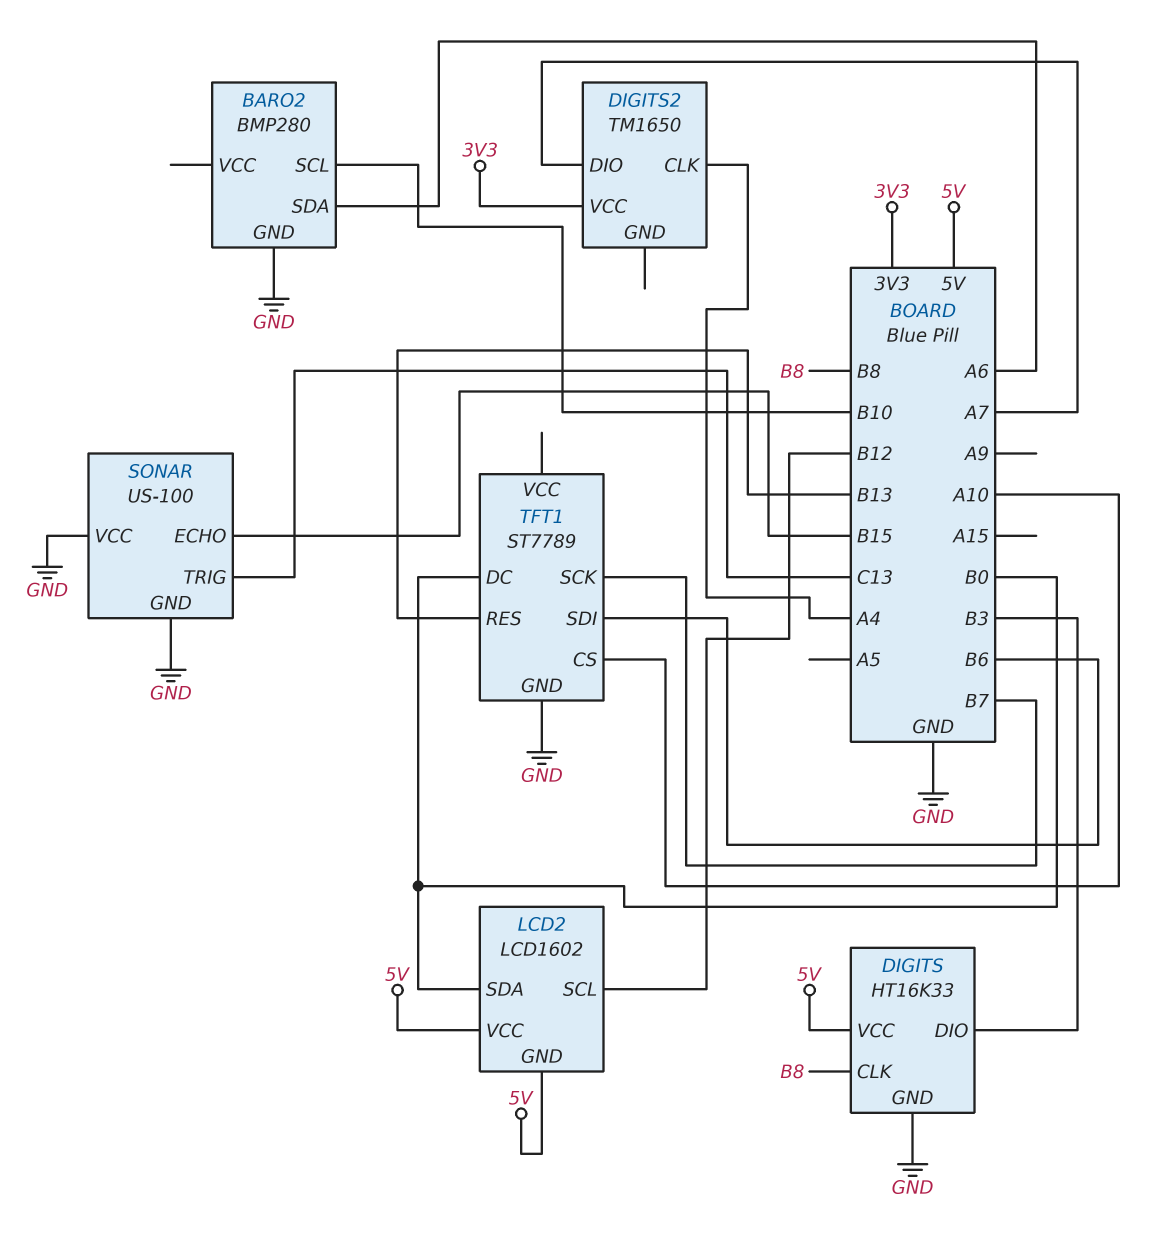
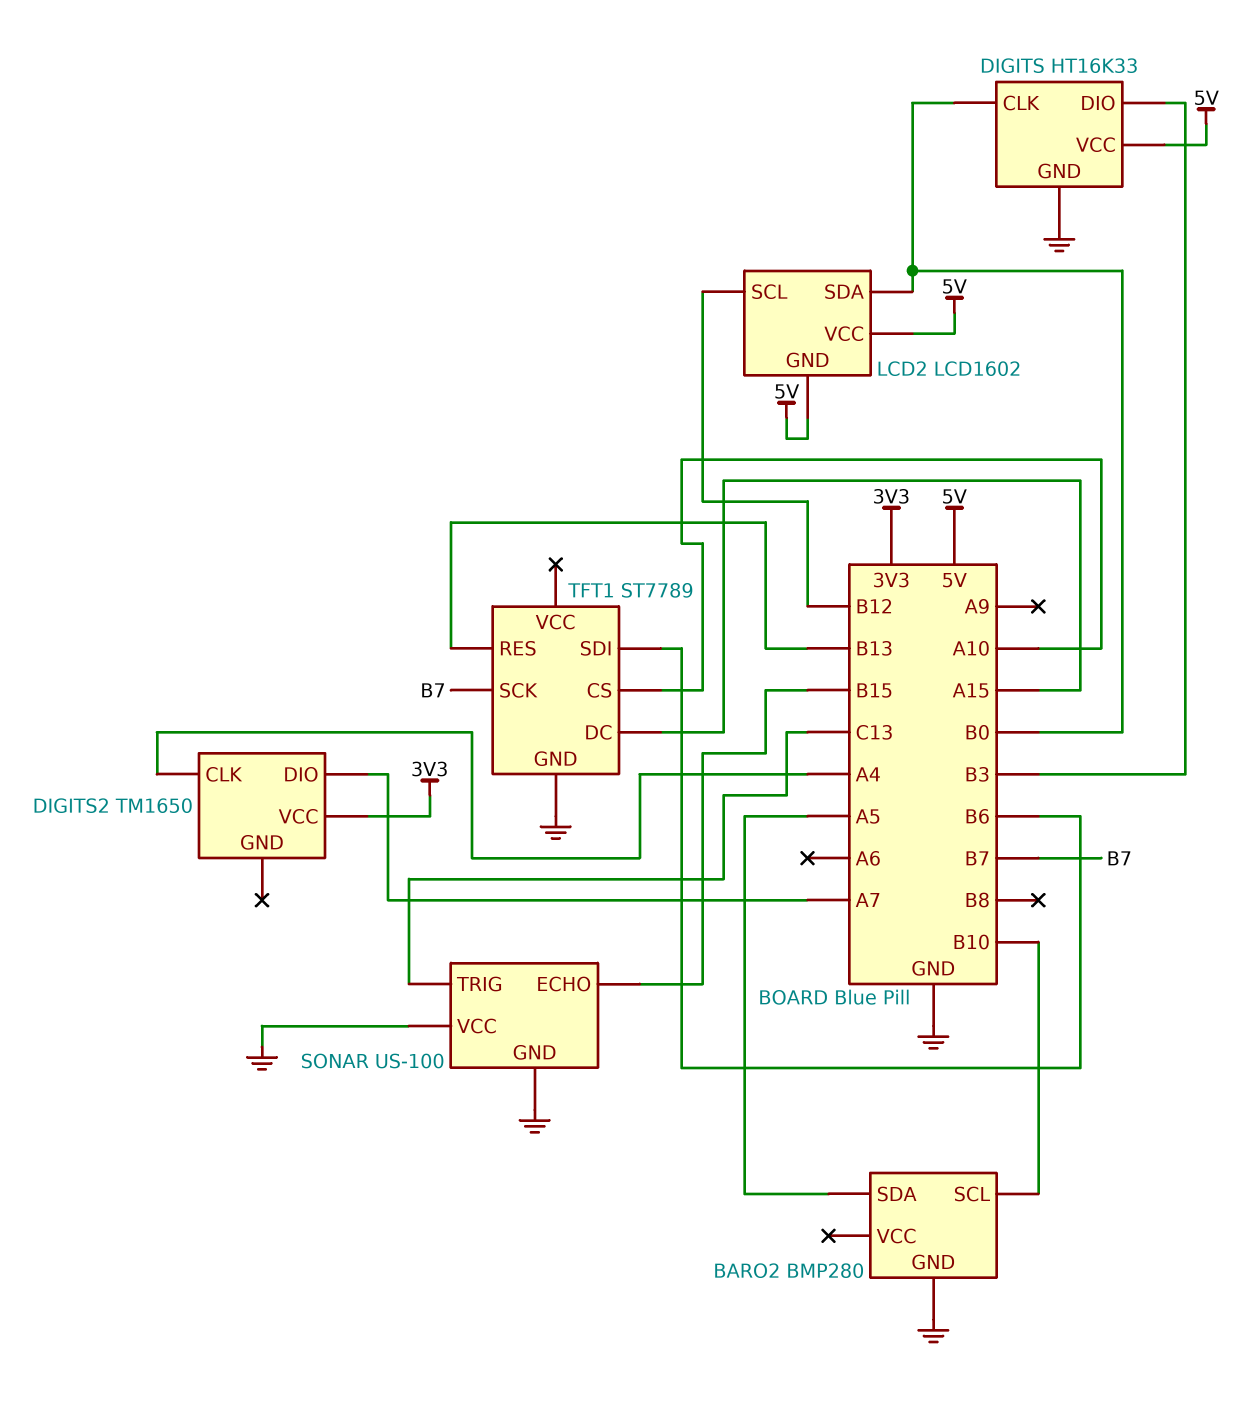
BARO2 pin SDA: A6 -> A5
DIGITS pin CLK: B8 -> B0
TFT1 pin DC: B0 -> A15

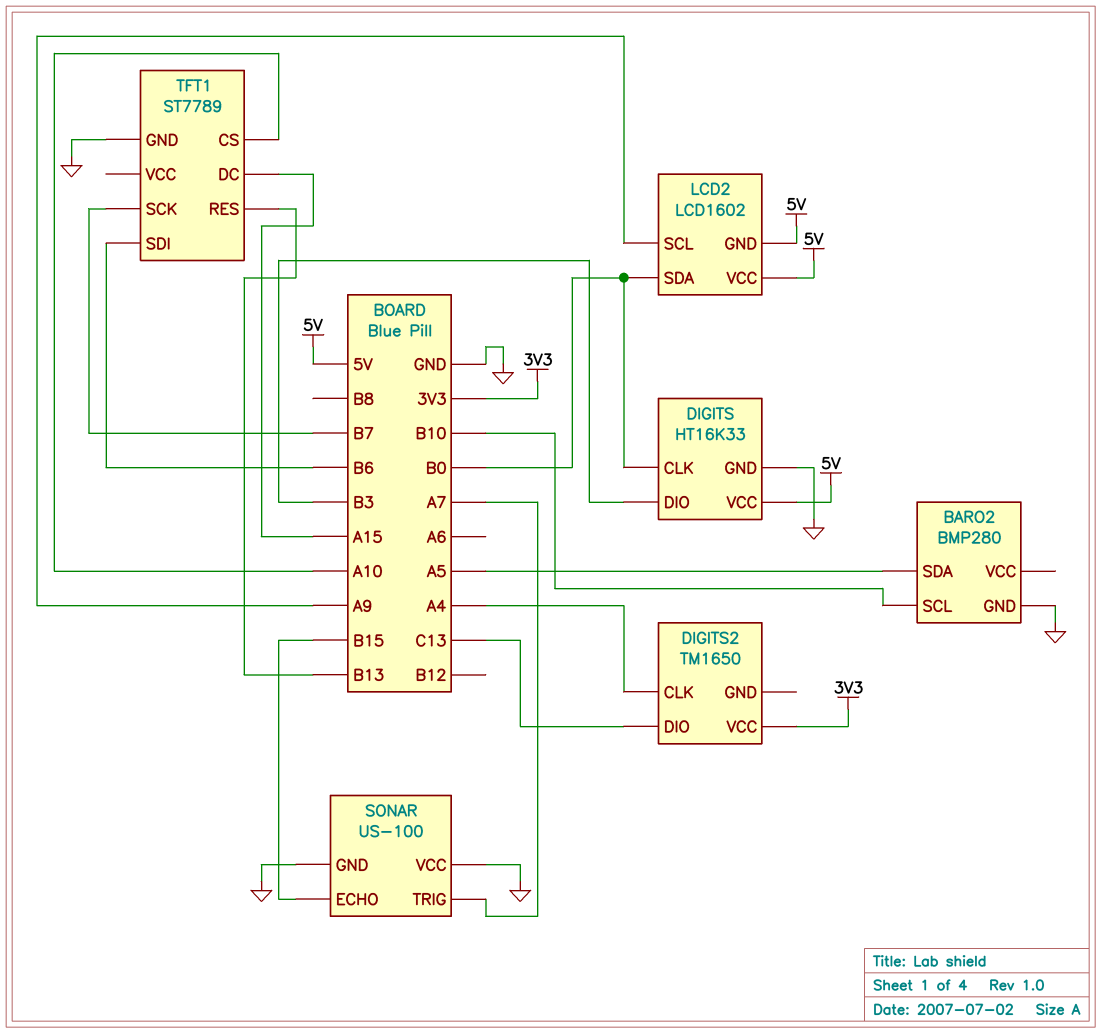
DIGITS2 pin DIO: A7 -> C13
LCD2 pin SCL: B12 -> A9
SONAR pin TRIG: C13 -> A7

